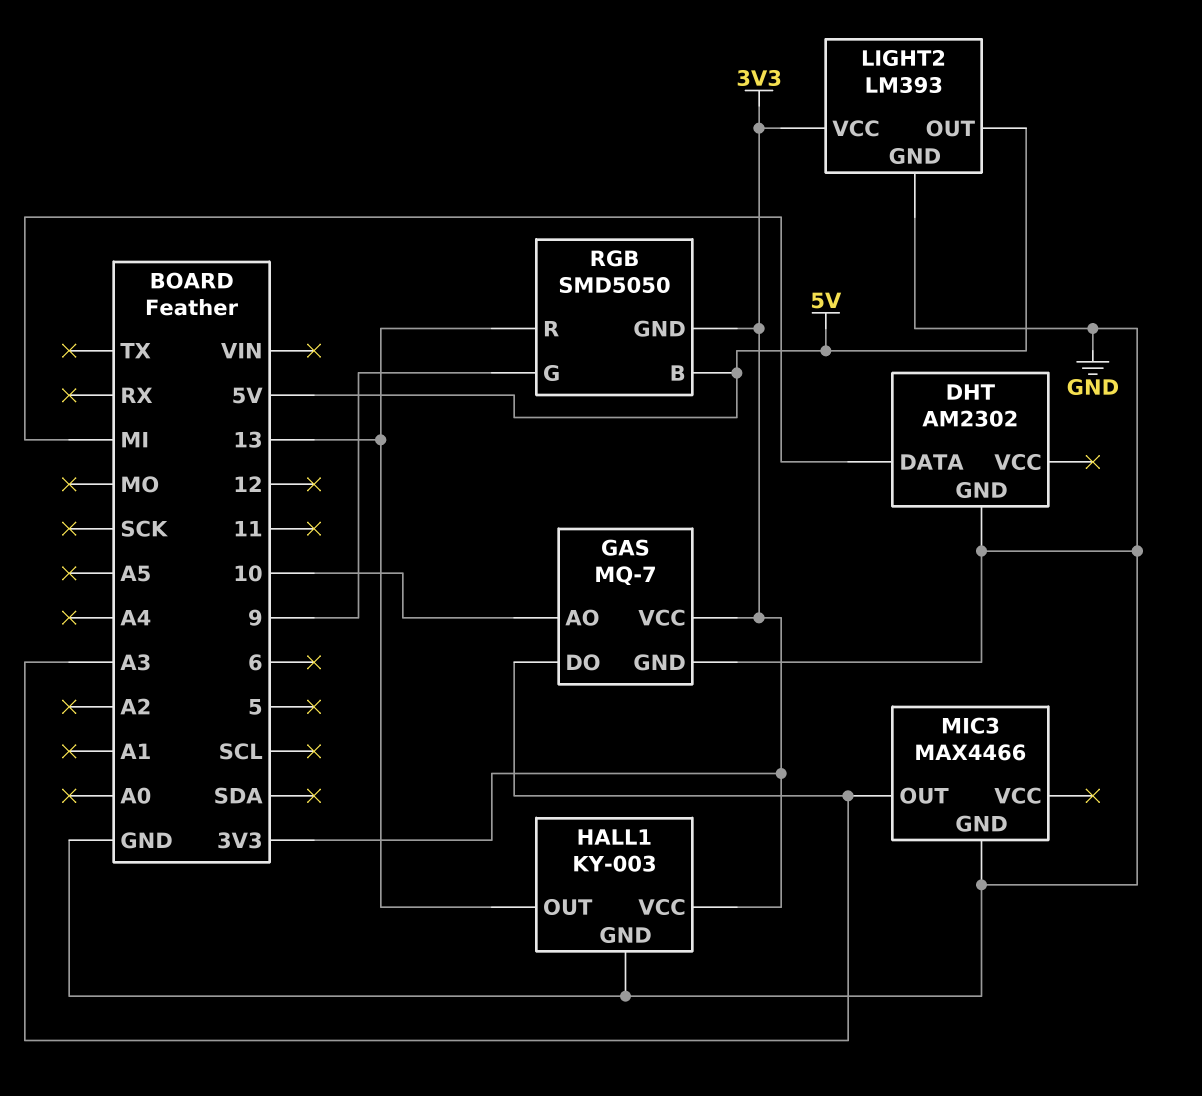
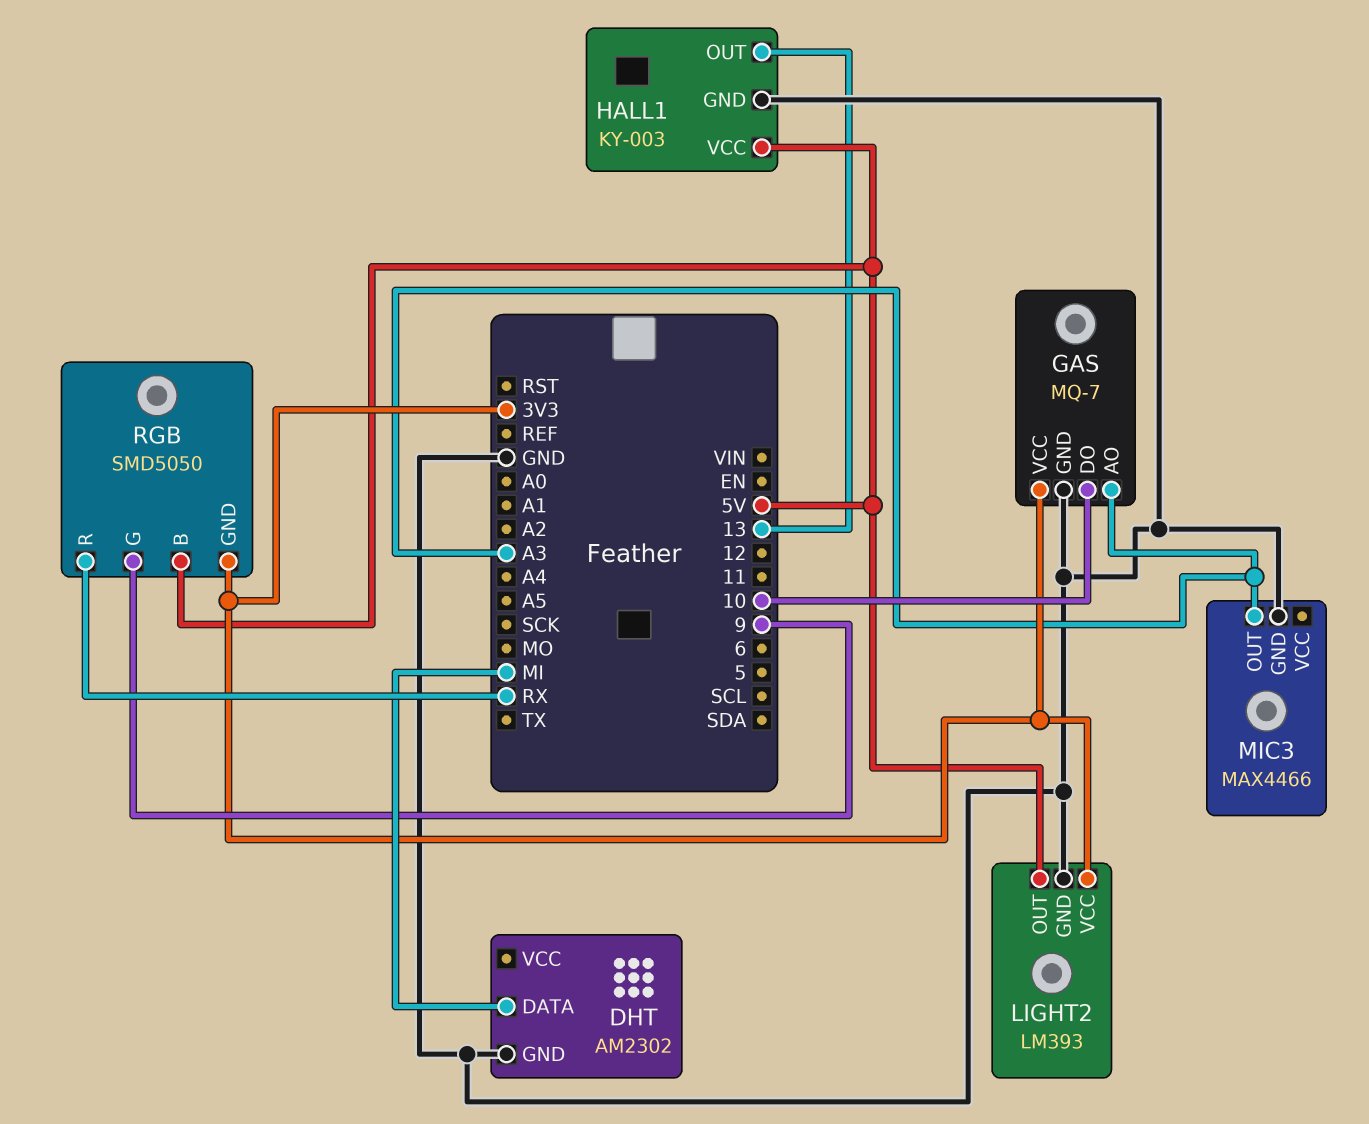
GAS pin AO: 10 -> A3
GAS pin DO: A3 -> 10
HALL1 pin VCC: 3V3 -> 5V
RGB pin R: 13 -> RX

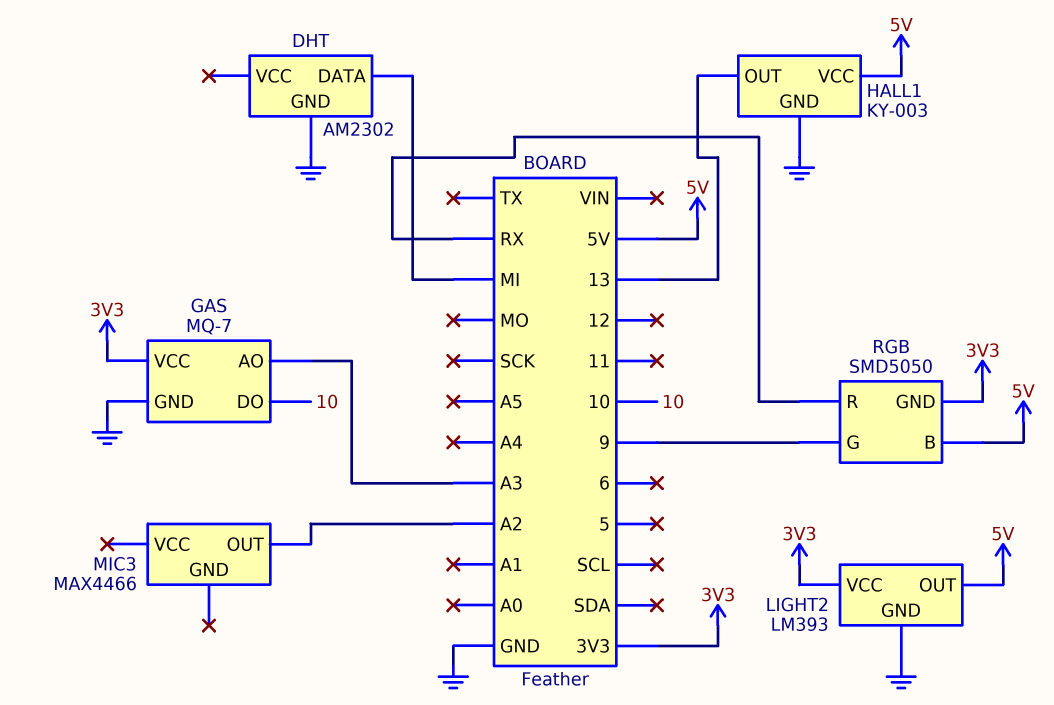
MIC3 pin GND: GND -> none
MIC3 pin OUT: A3 -> A2

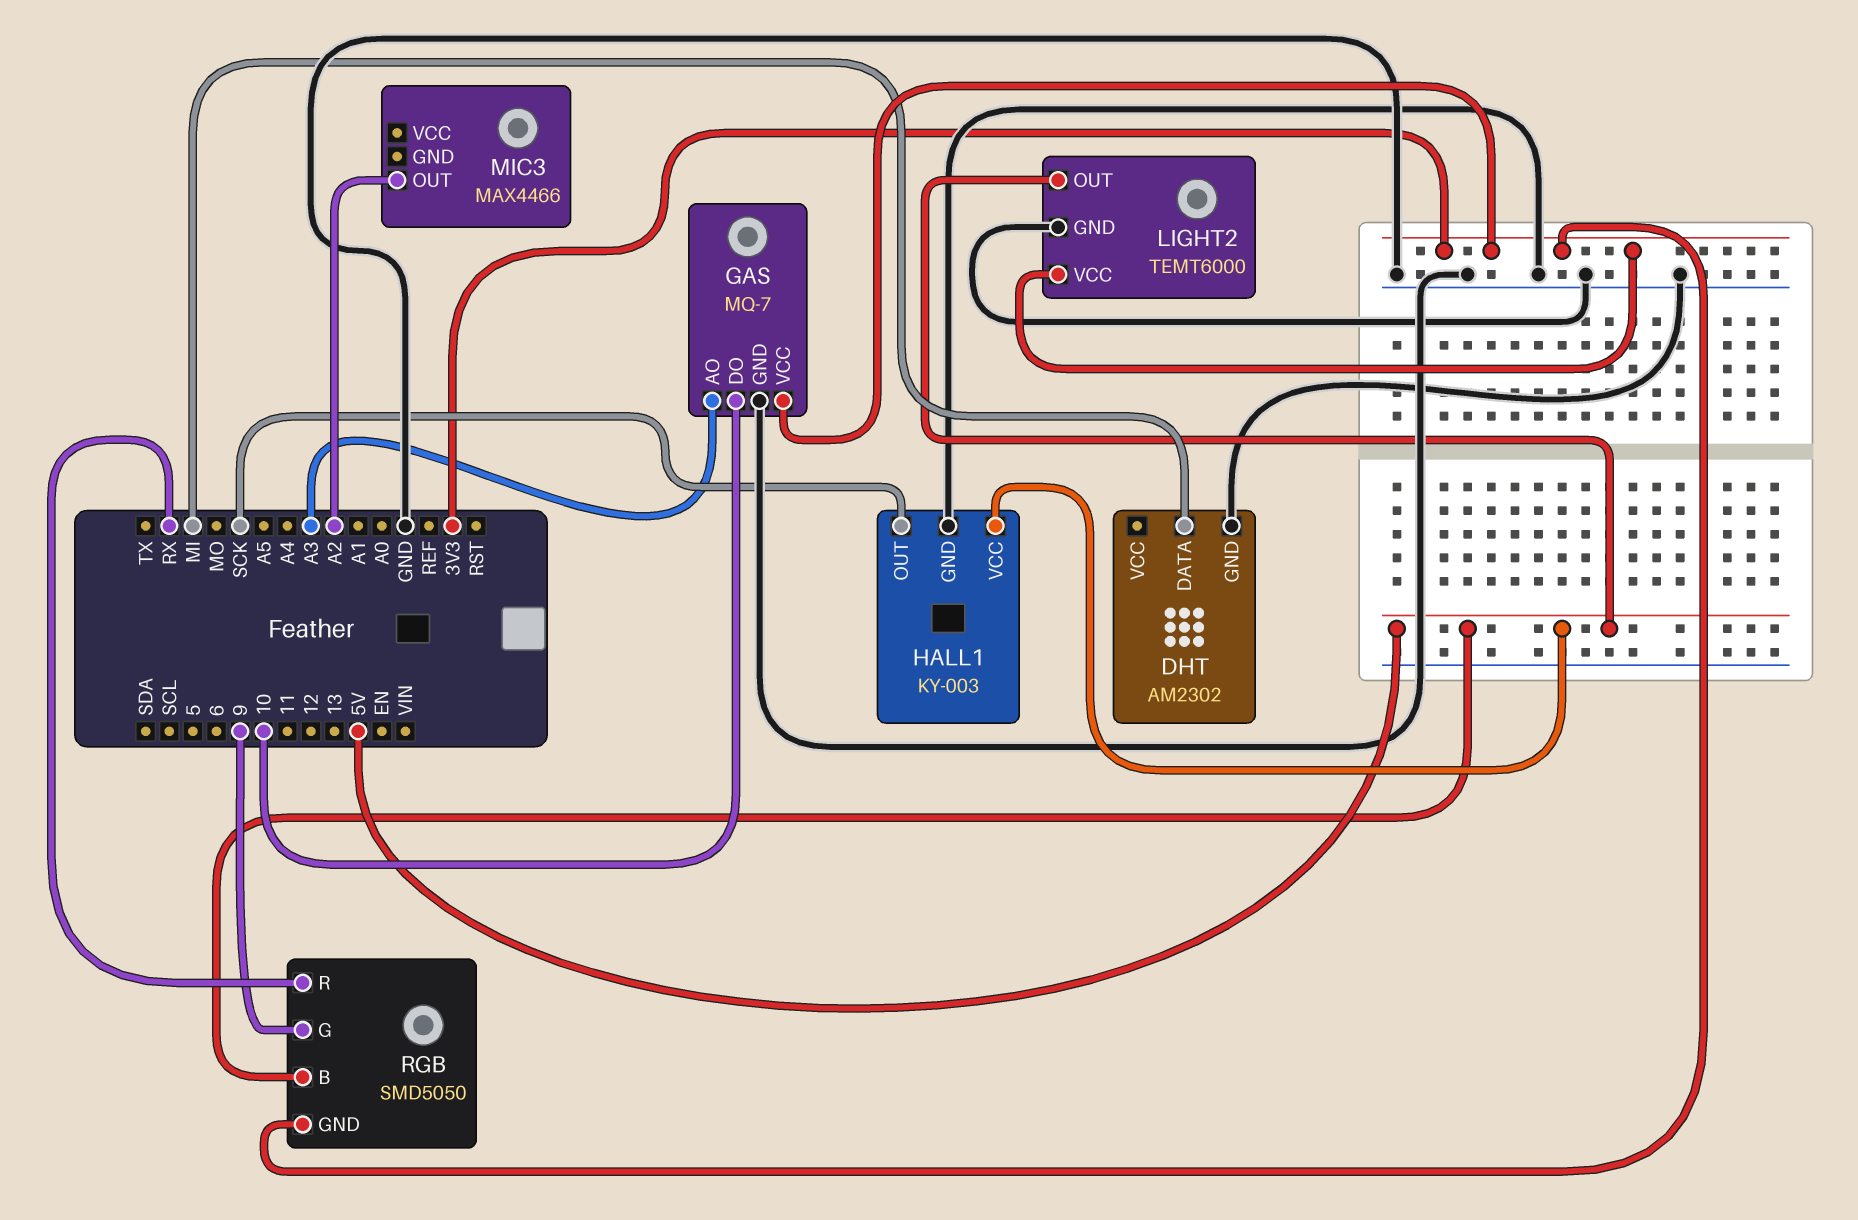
HALL1 pin OUT: 13 -> SCK
LIGHT2: LM393 -> TEMT6000

